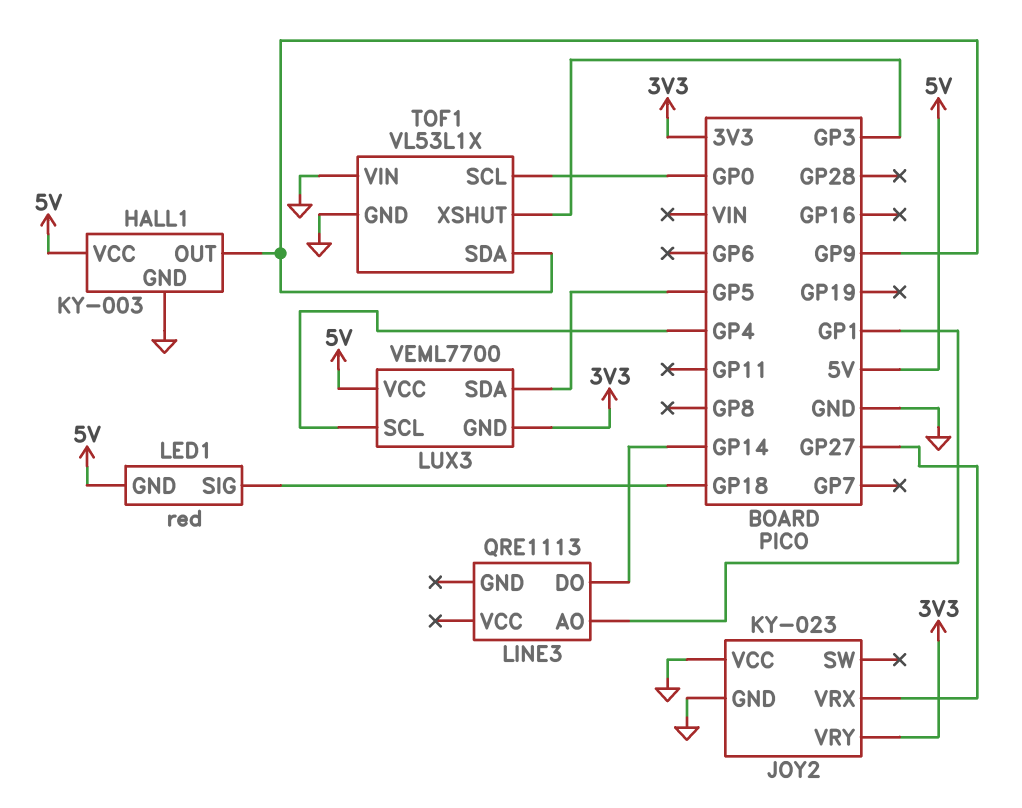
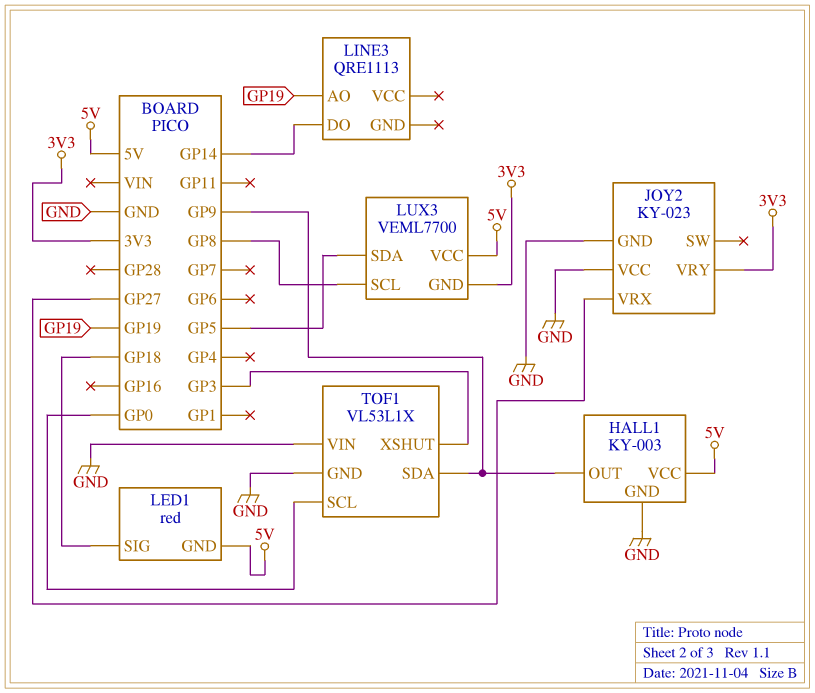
LINE3 pin AO: GP1 -> GP19
LUX3 pin SCL: GP4 -> GP8

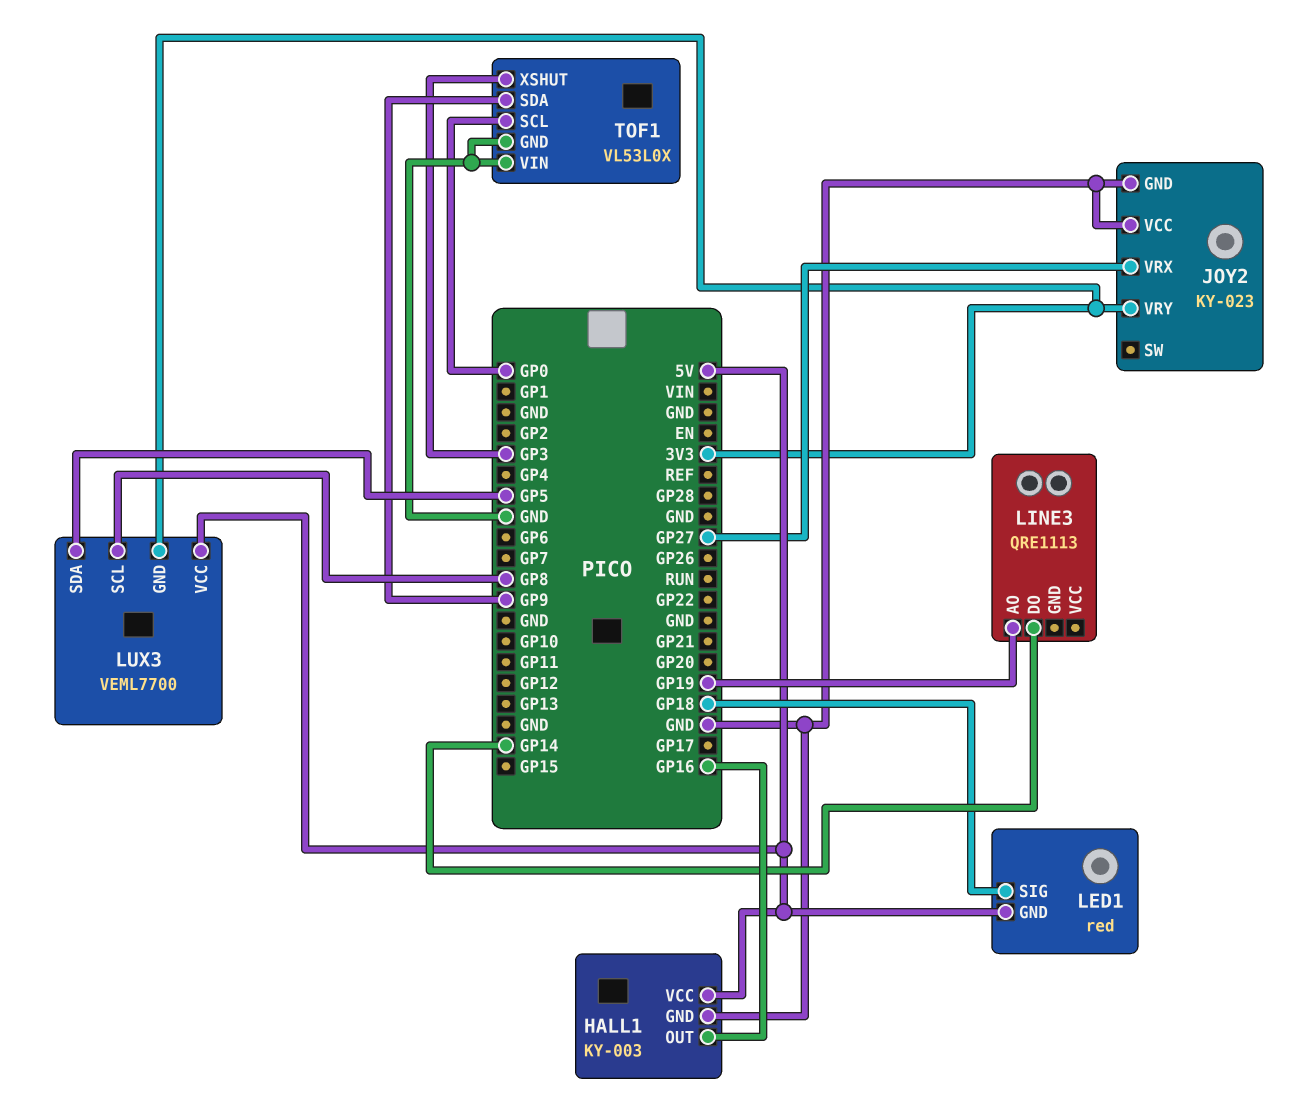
HALL1 pin OUT: GP9 -> GP16
TOF1: VL53L1X -> VL53L0X

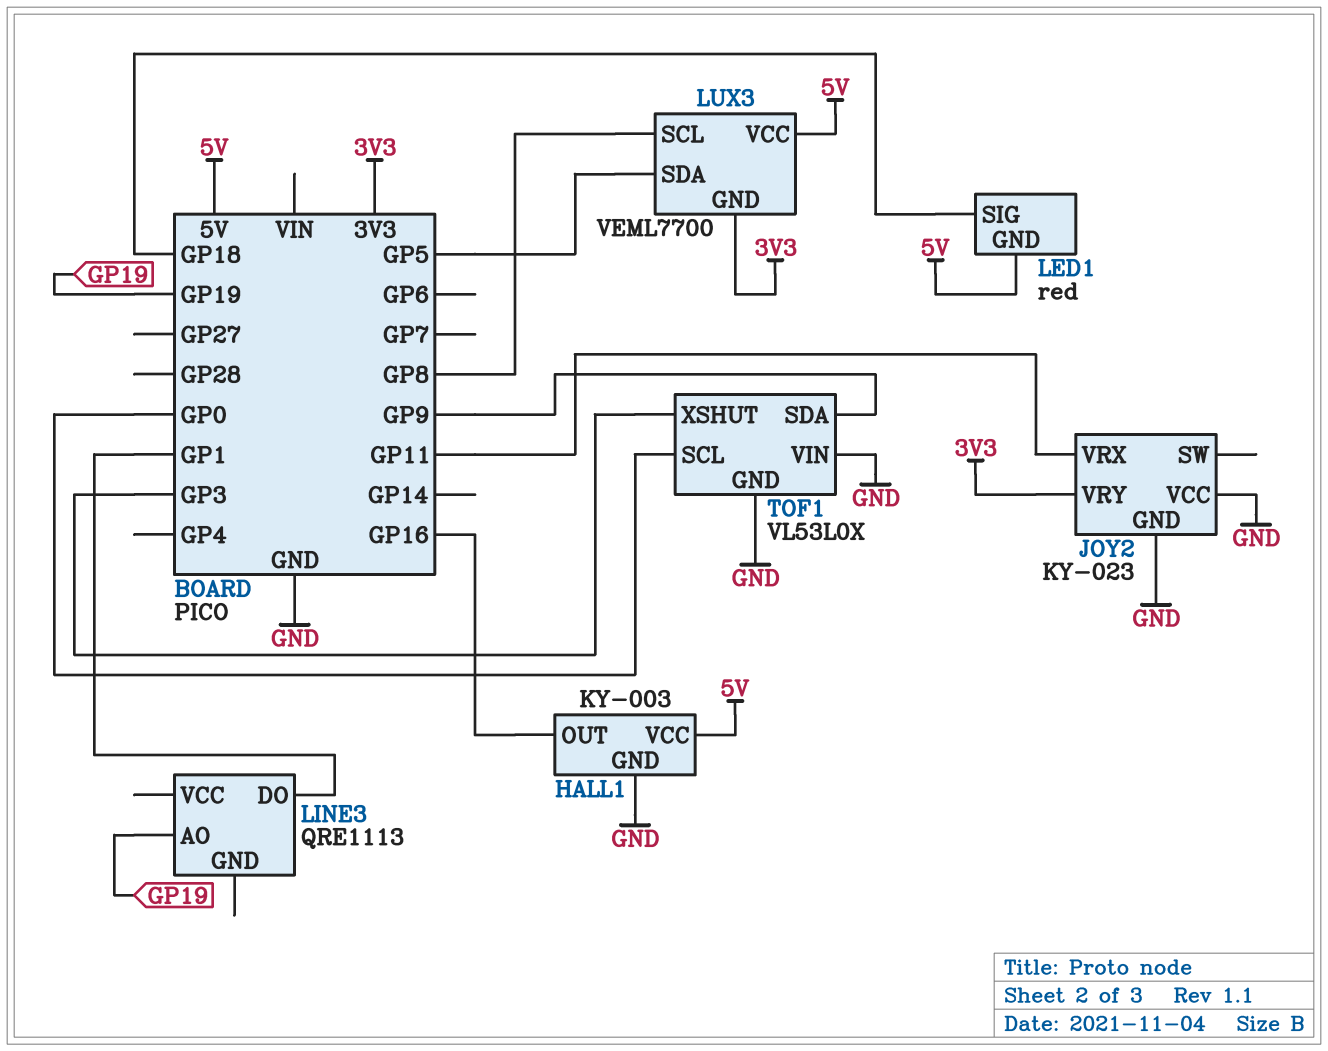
JOY2 pin VRX: GP27 -> GP11
LINE3 pin DO: GP14 -> GP1

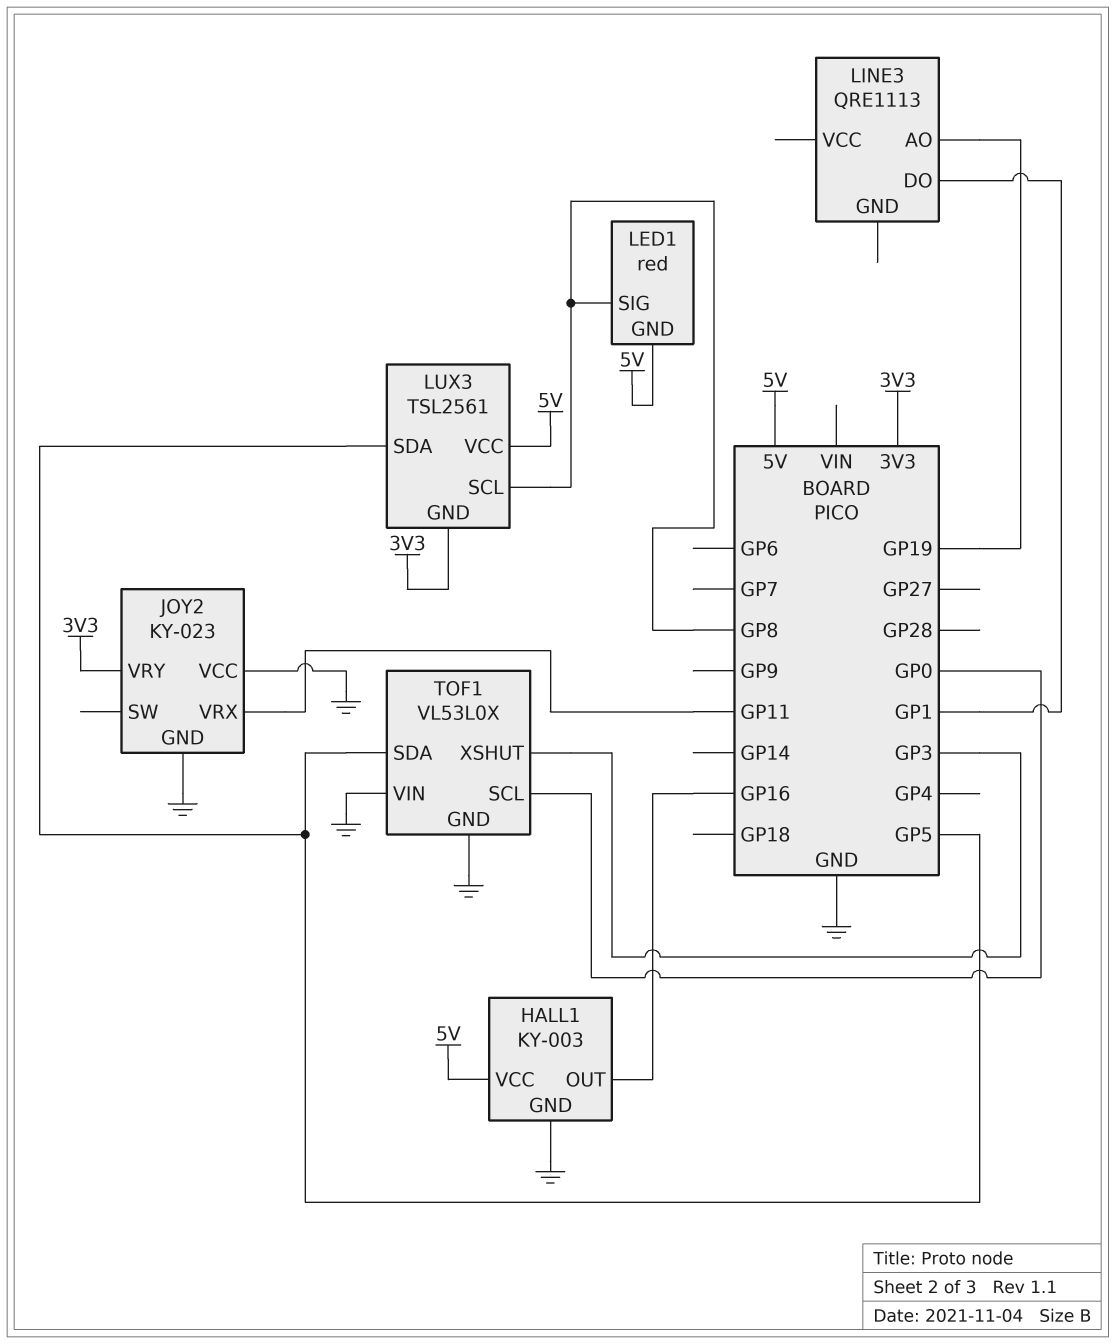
LED1 pin SIG: GP18 -> GP8
LUX3: VEML7700 -> TSL2561
TOF1 pin SDA: GP9 -> GP5

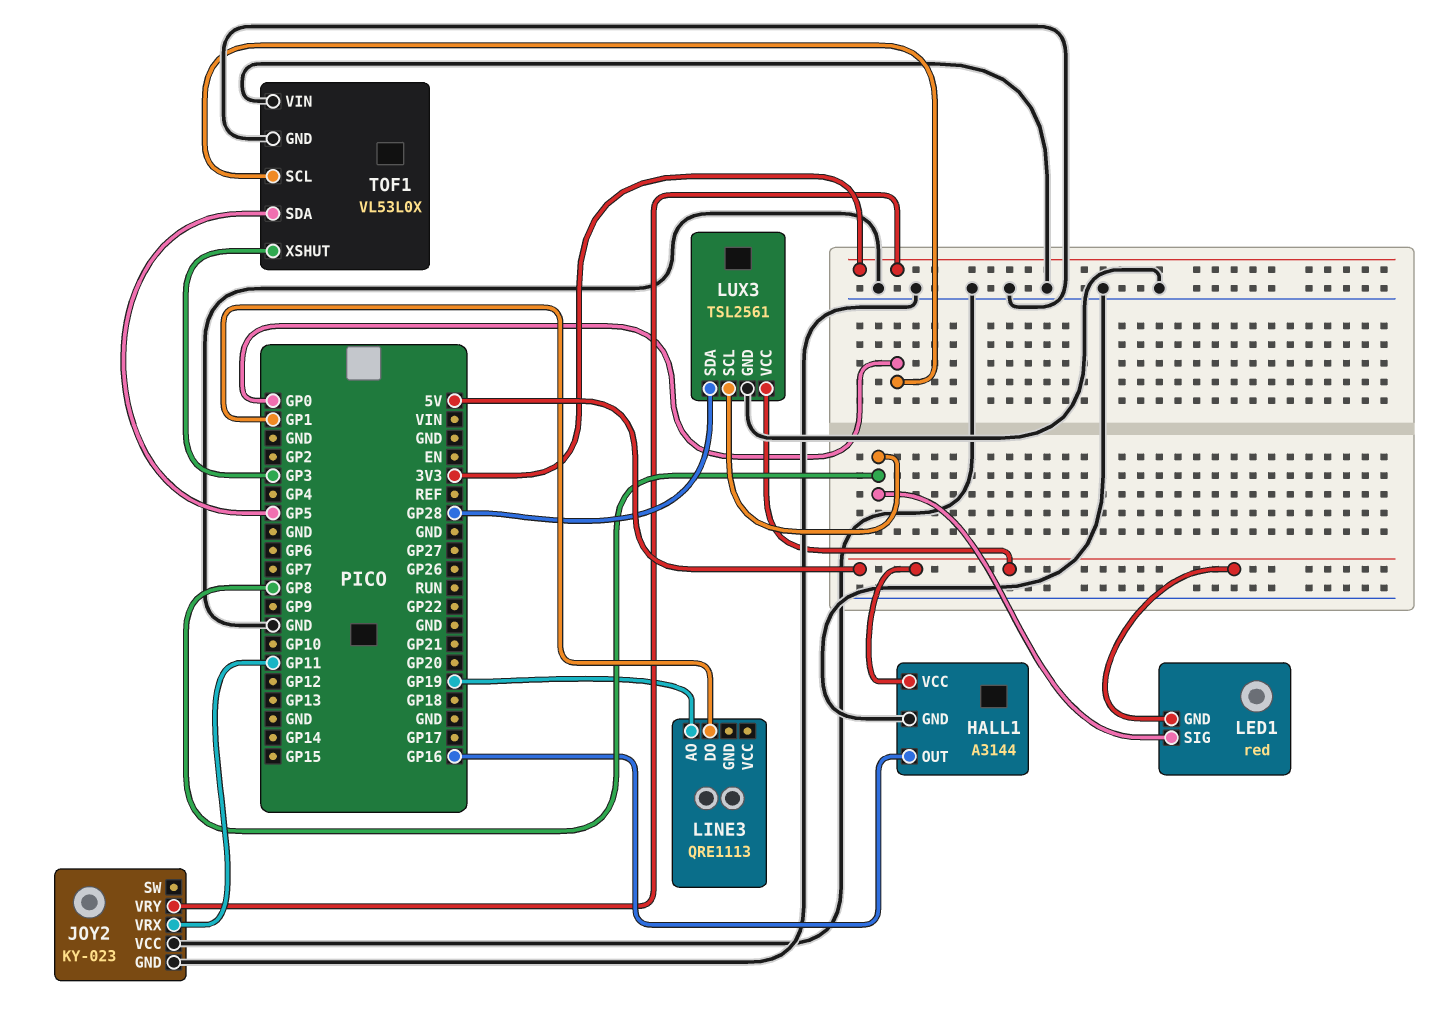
HALL1: KY-003 -> A3144
LUX3 pin GND: 3V3 -> GND
LUX3 pin SDA: GP5 -> GP28

